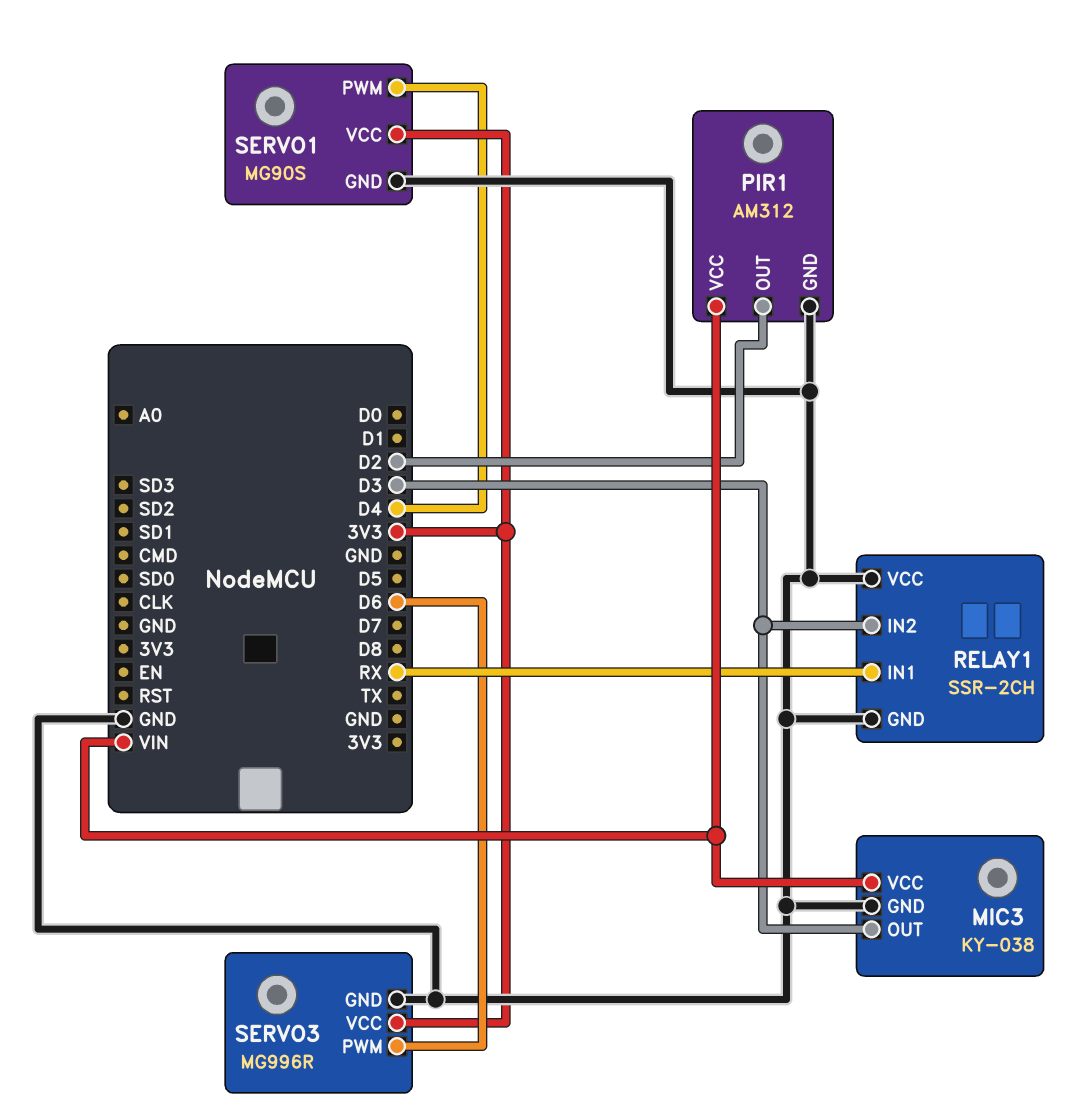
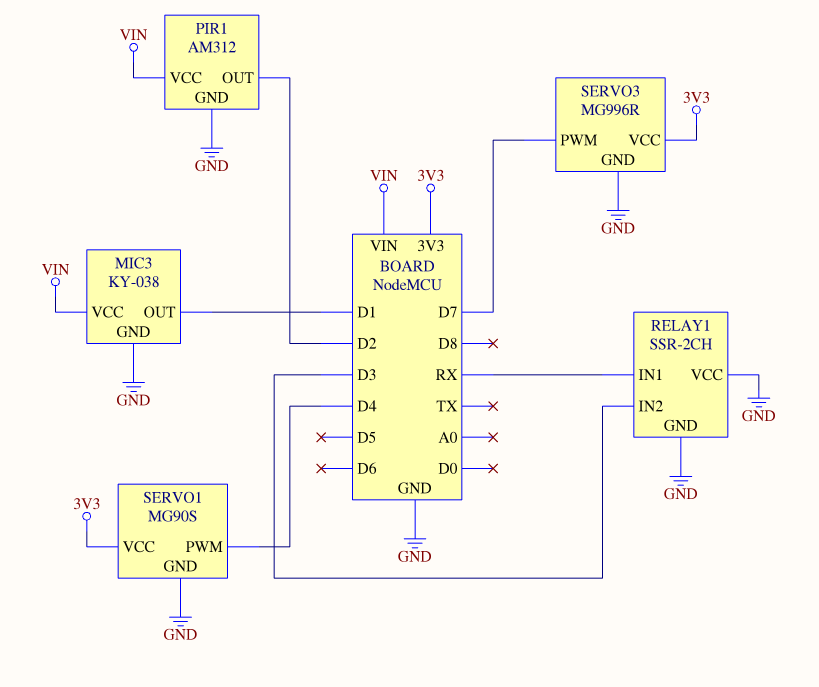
MIC3 pin OUT: D3 -> D1
SERVO3 pin PWM: D6 -> D7

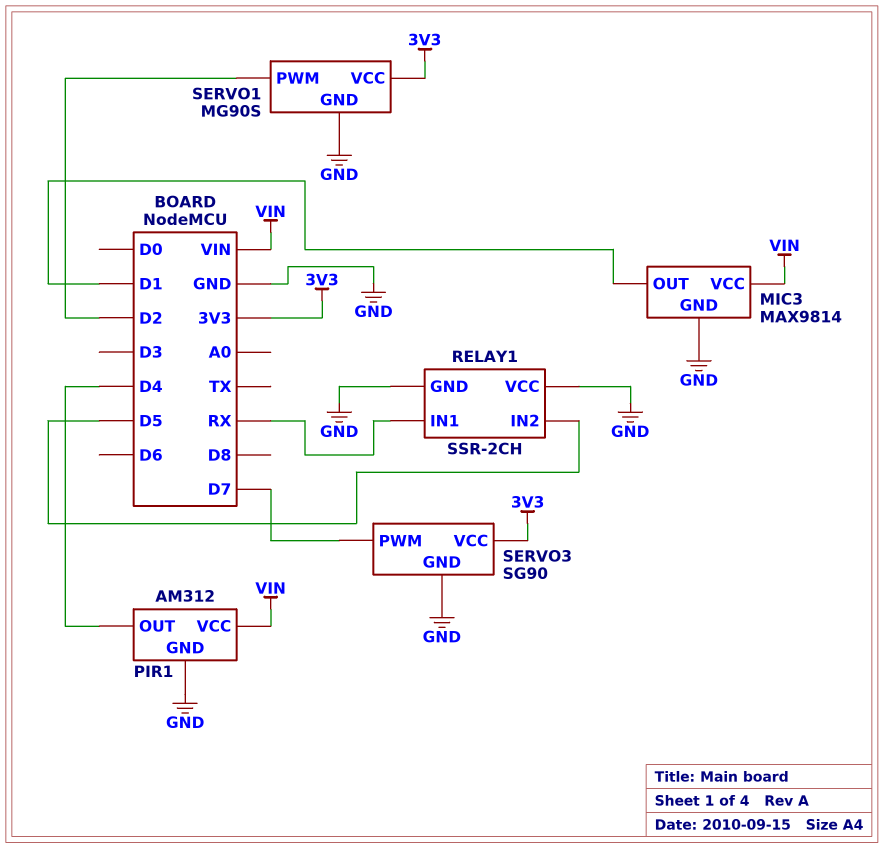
MIC3: KY-038 -> MAX9814
PIR1 pin OUT: D2 -> D4
RELAY1 pin IN2: D3 -> D5
SERVO1 pin PWM: D4 -> D2
SERVO3: MG996R -> SG90

